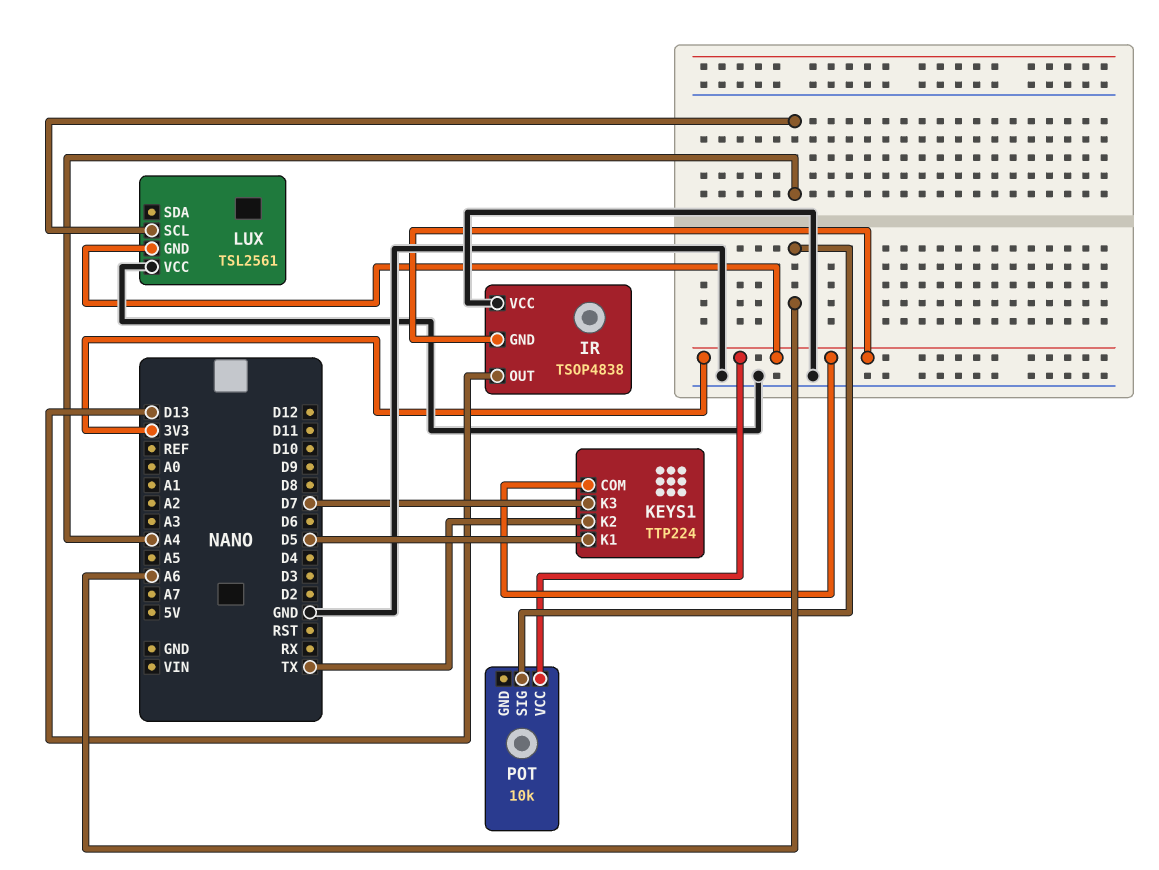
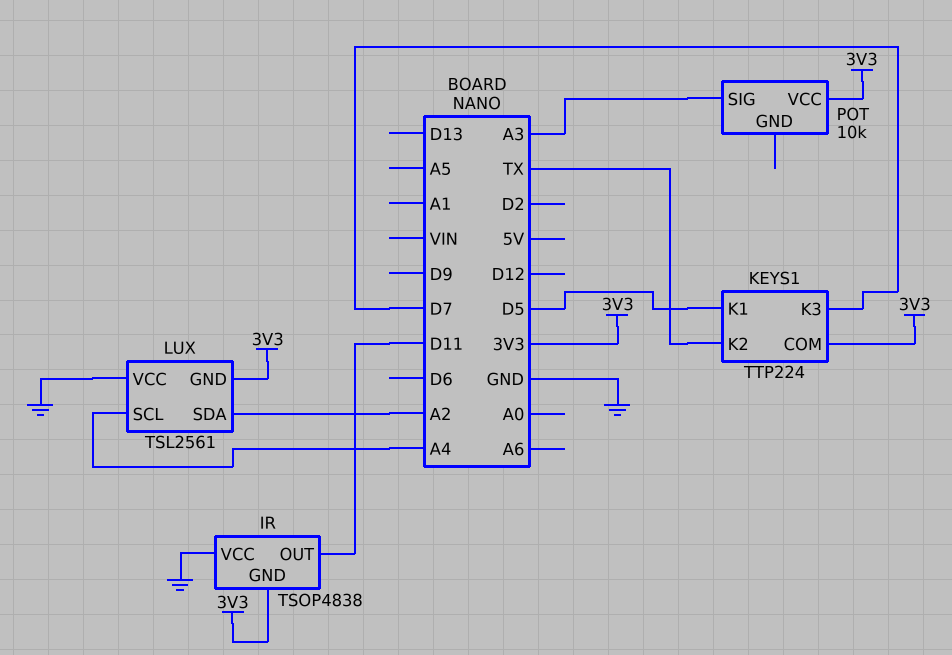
IR pin OUT: D13 -> D11
LUX pin SDA: none -> A2
POT pin SIG: A6 -> A3

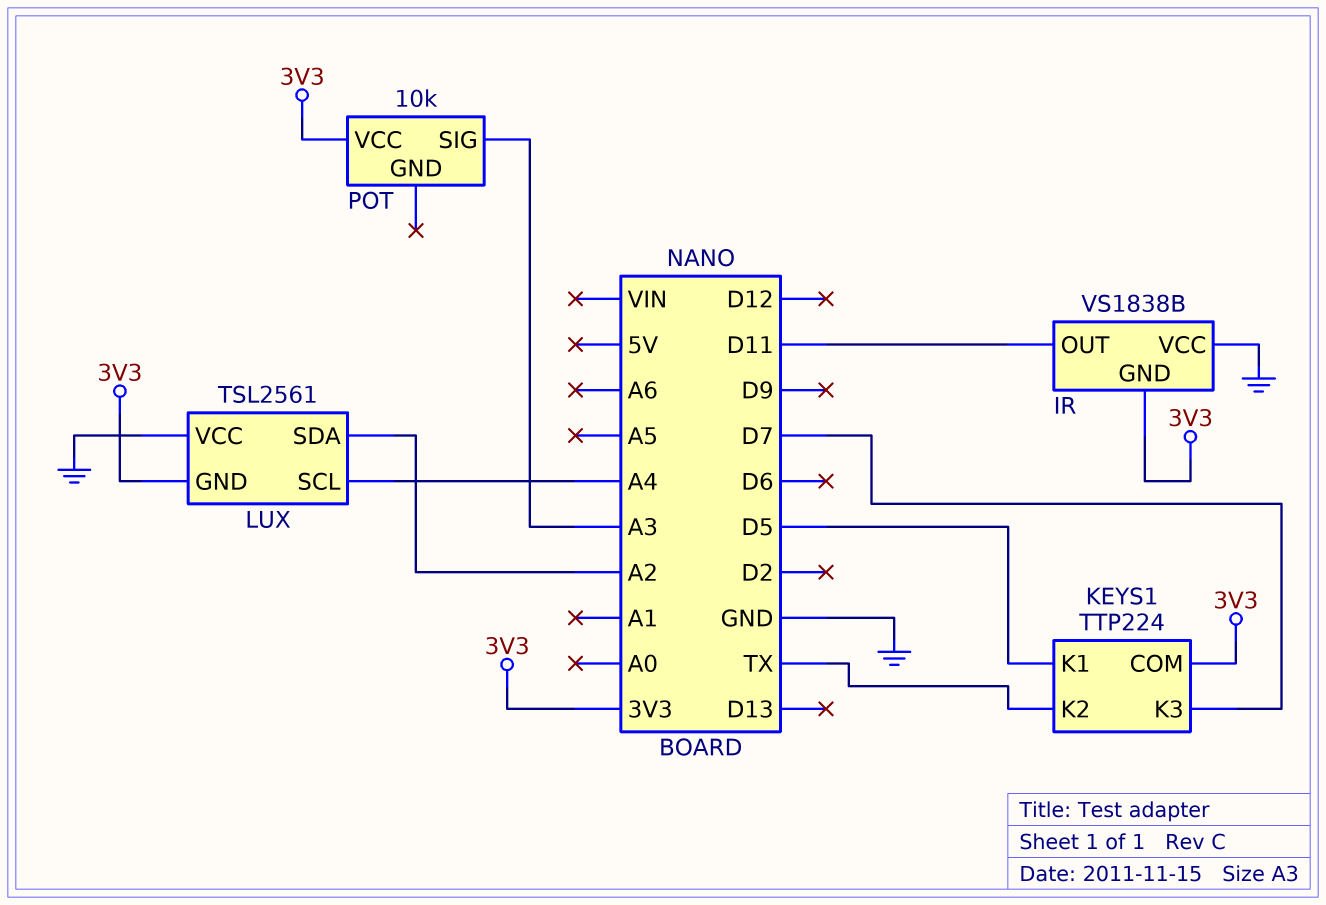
IR: TSOP4838 -> VS1838B

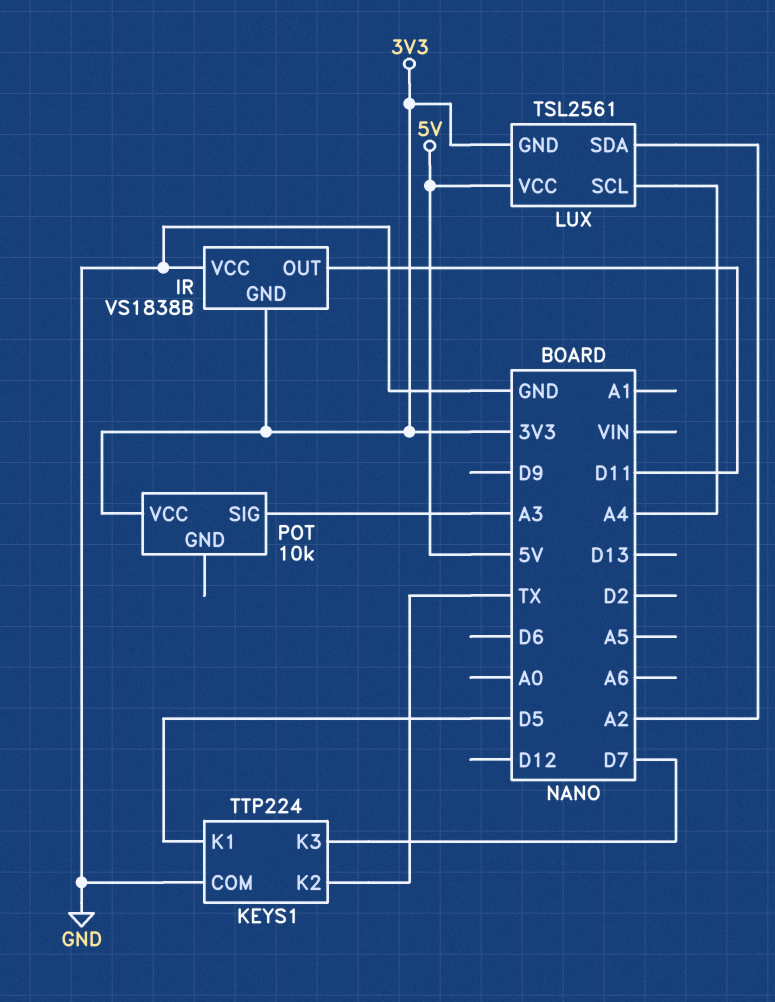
KEYS1 pin COM: 3V3 -> GND
LUX pin VCC: GND -> 5V

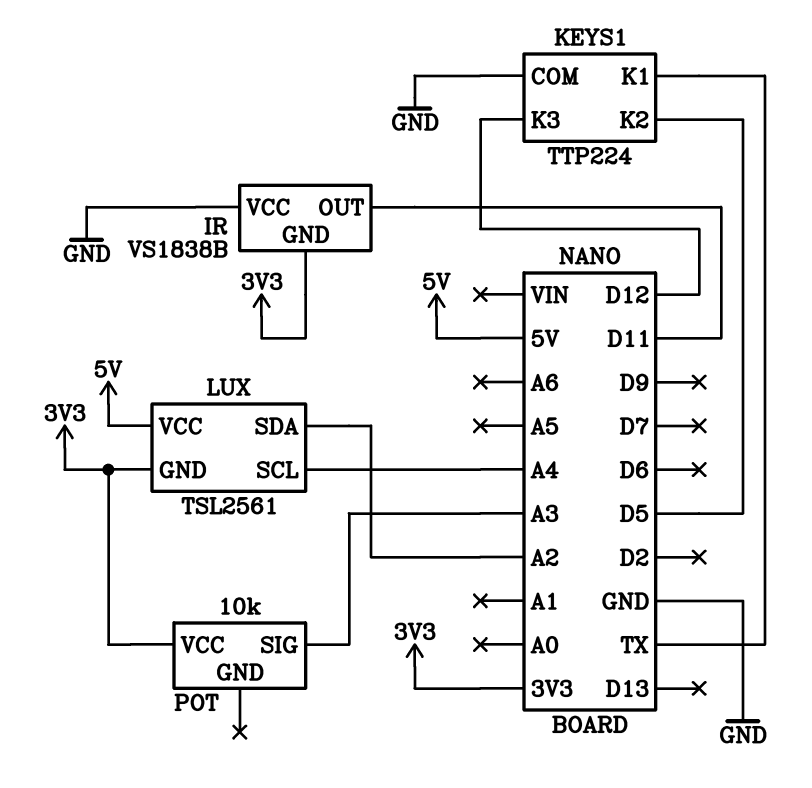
KEYS1 pin K1: D5 -> TX
KEYS1 pin K2: TX -> D5
KEYS1 pin K3: D7 -> D12

